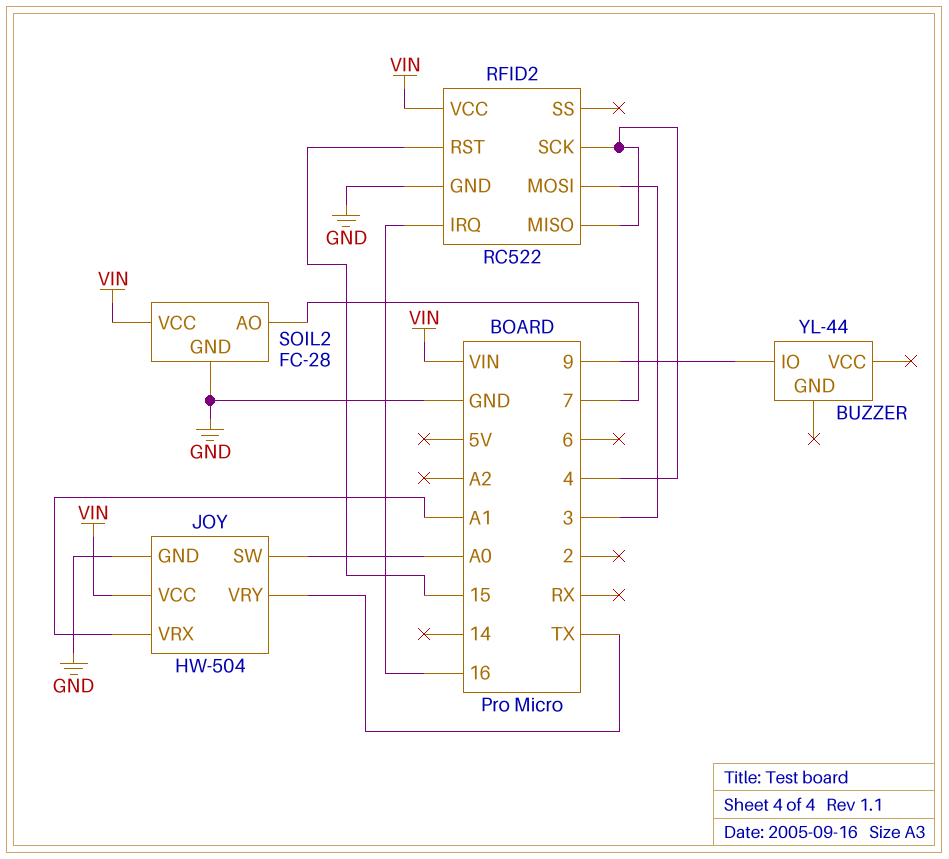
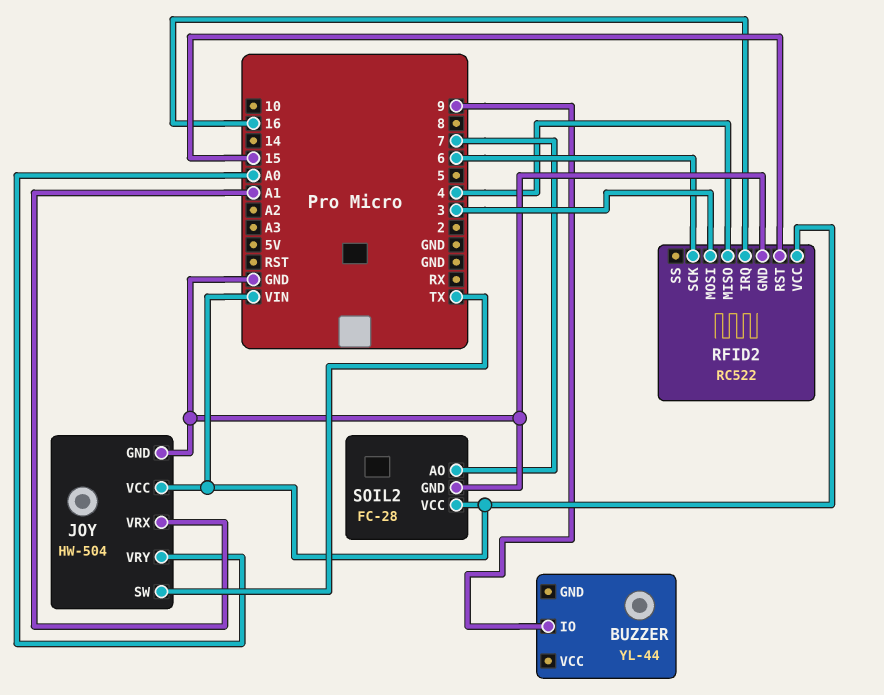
JOY pin SW: A0 -> TX
JOY pin VRY: TX -> A0
RFID2 pin SCK: 4 -> 6

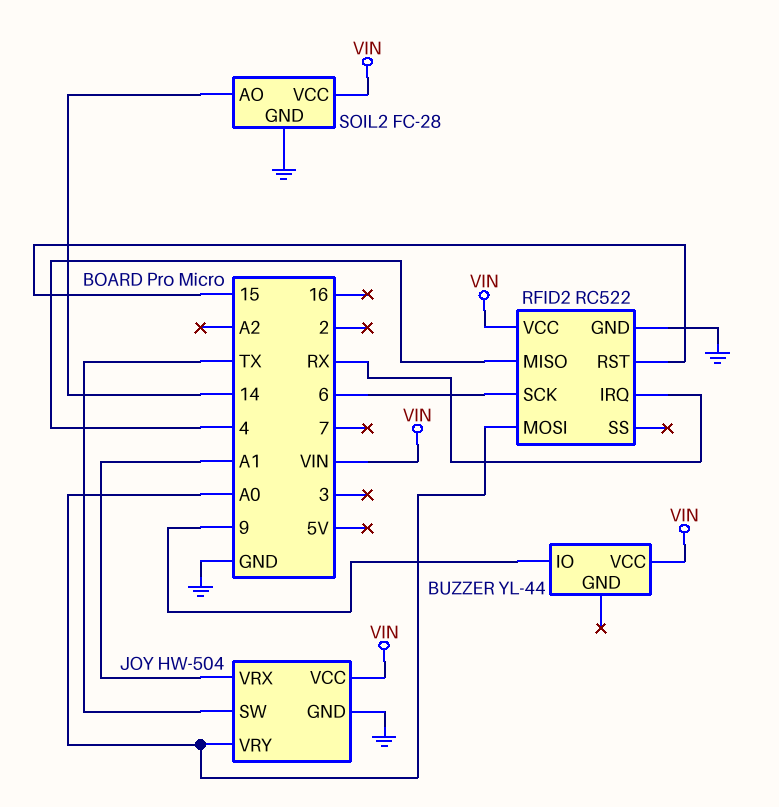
BUZZER pin VCC: none -> VIN
RFID2 pin IRQ: 16 -> RX
RFID2 pin MOSI: 3 -> A0
SOIL2 pin AO: 7 -> 14

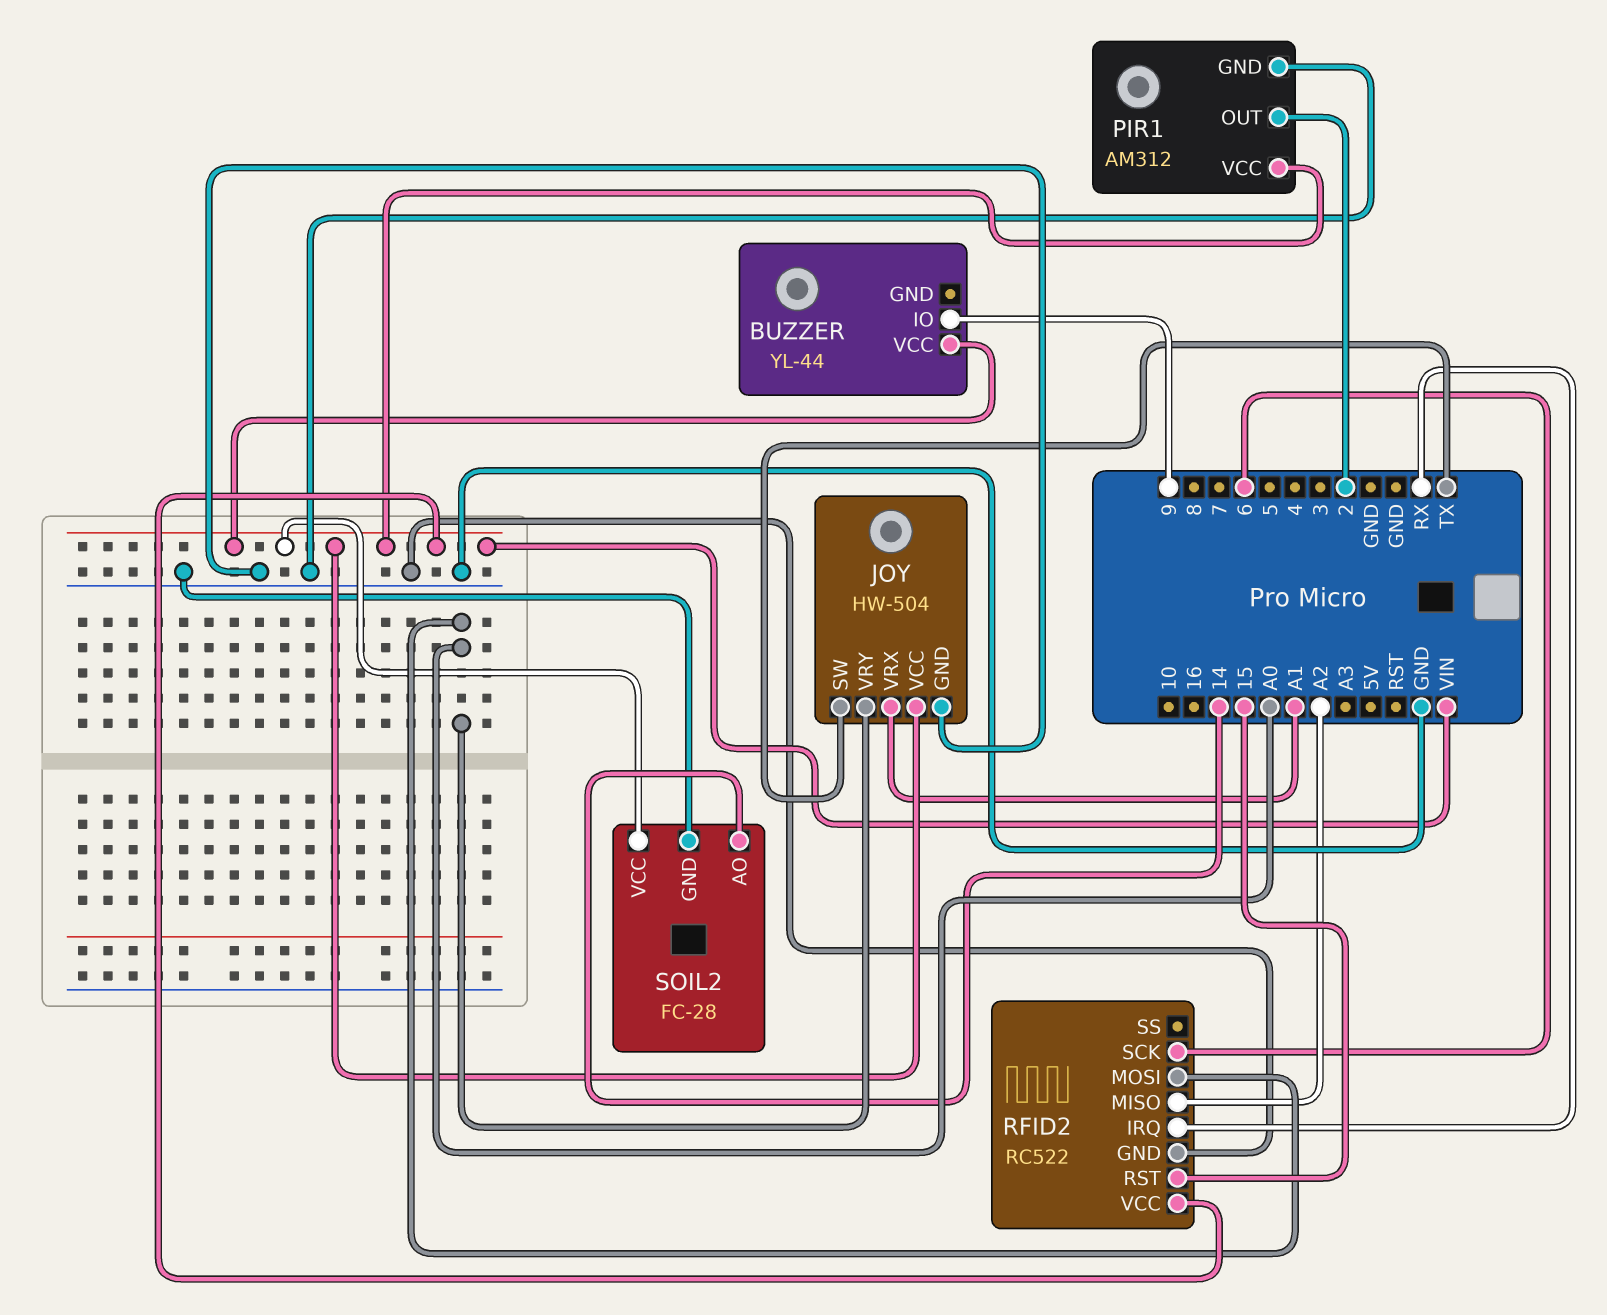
PIR1: none -> AM312
PIR1 pin GND: none -> GND
PIR1 pin OUT: none -> 2
PIR1 pin VCC: none -> VIN
RFID2 pin MISO: 4 -> A2

